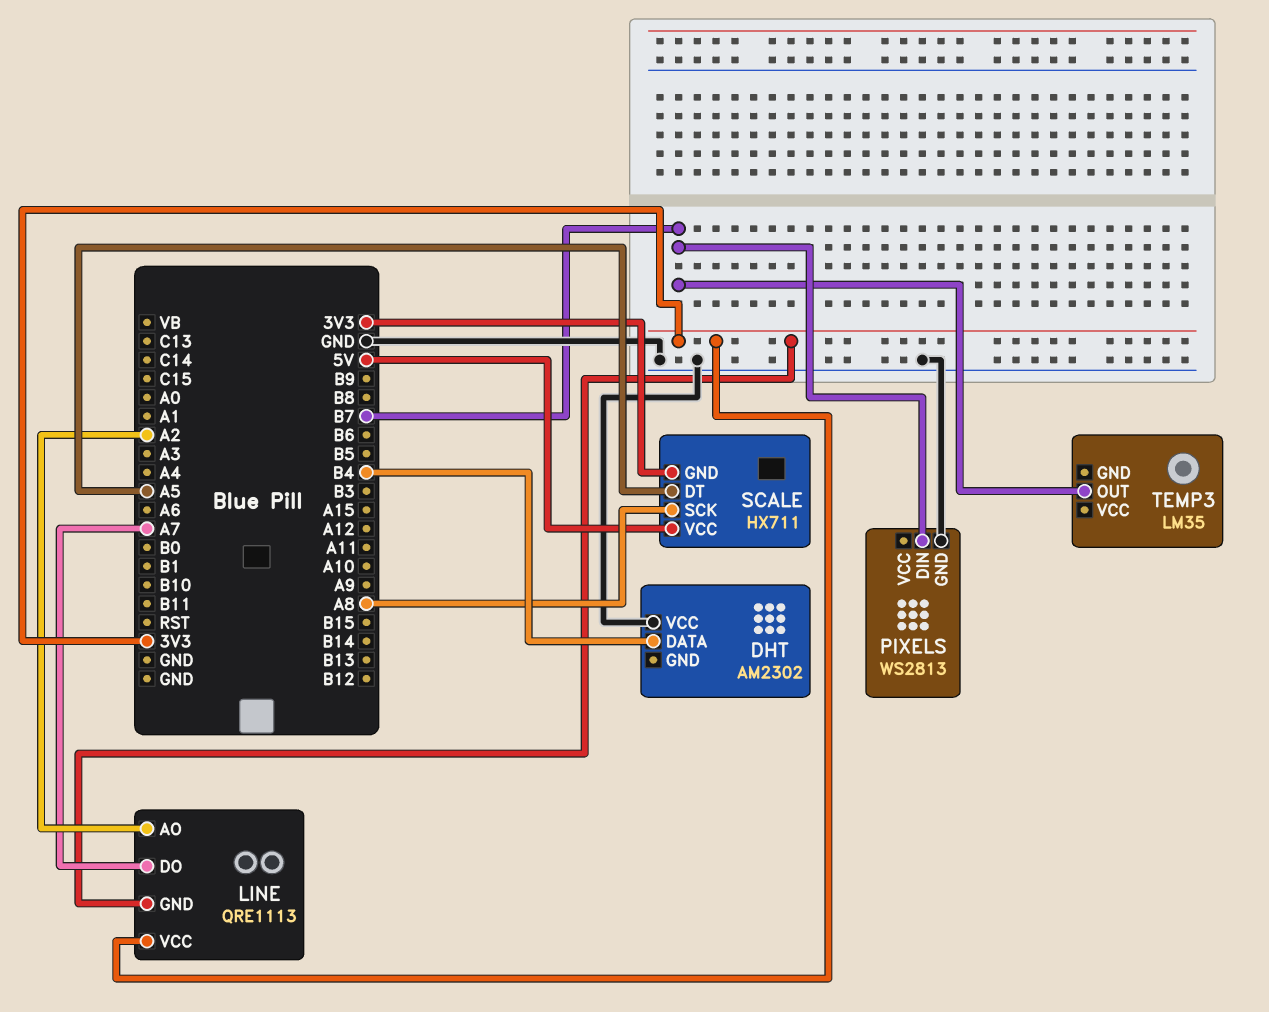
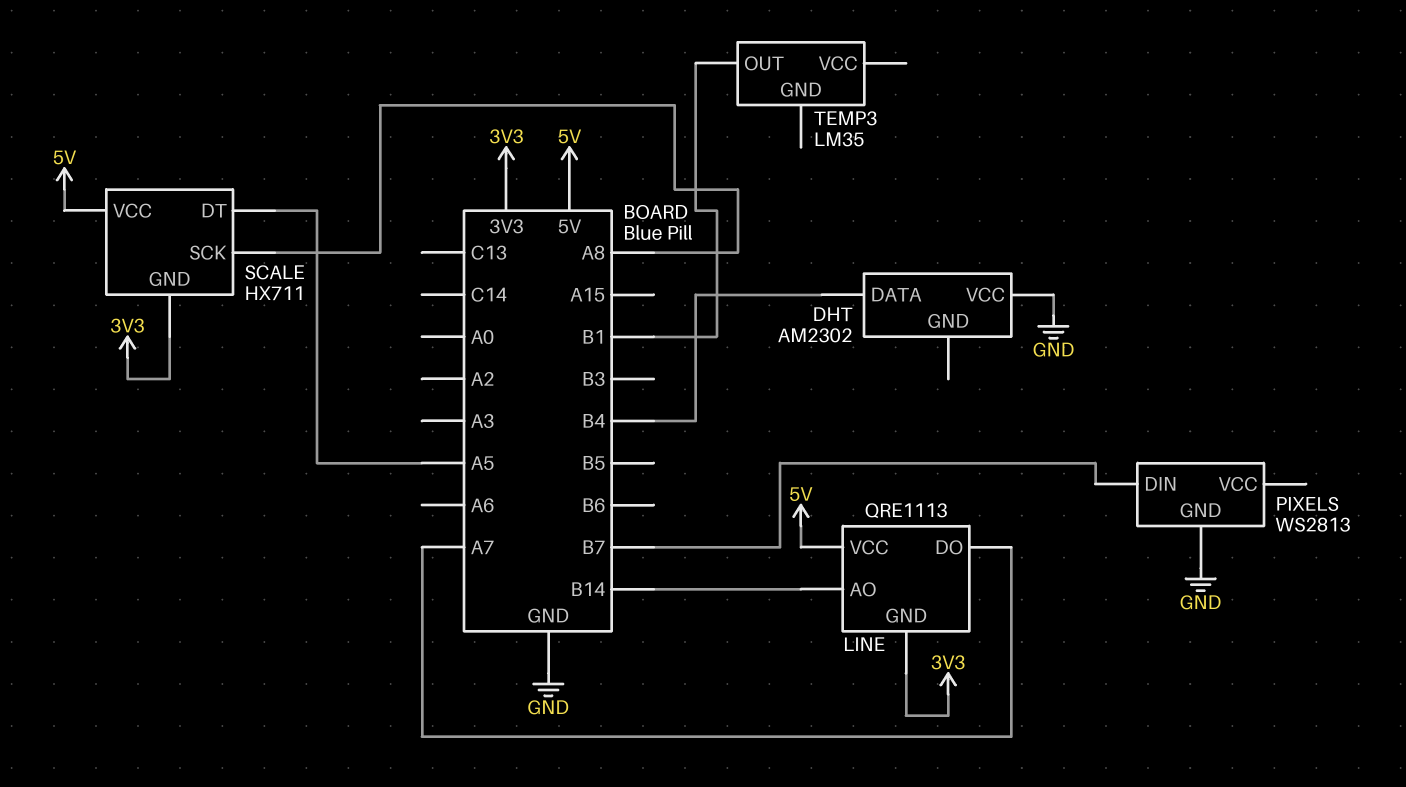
LINE pin AO: A2 -> B14
LINE pin VCC: 3V3 -> 5V
TEMP3 pin OUT: B7 -> B1

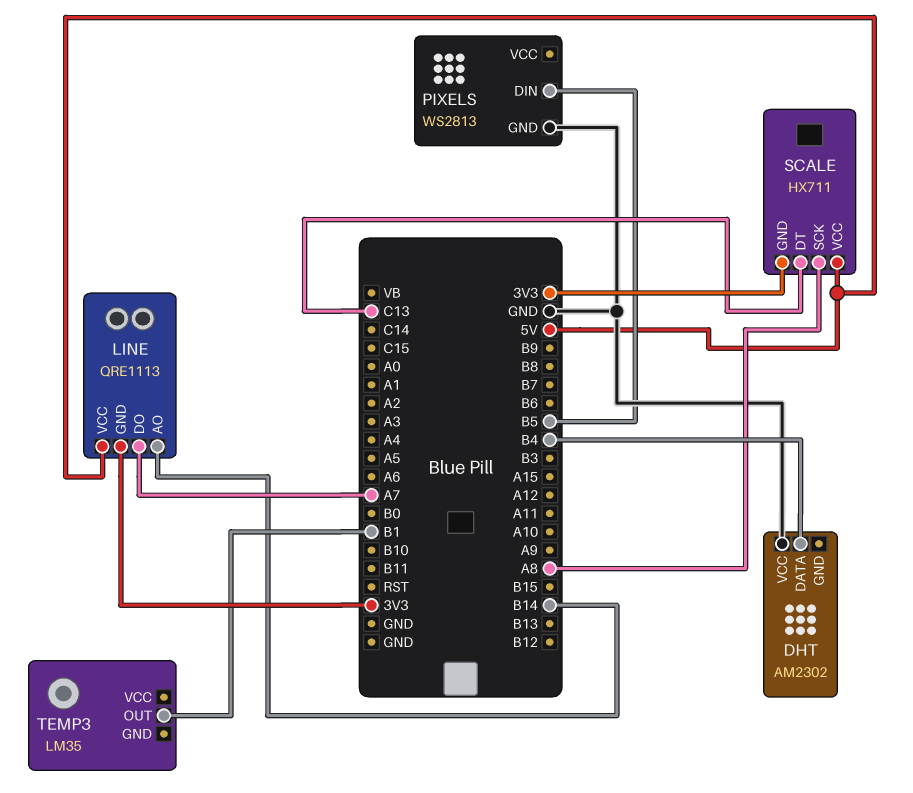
PIXELS pin DIN: B7 -> B5
SCALE pin DT: A5 -> C13

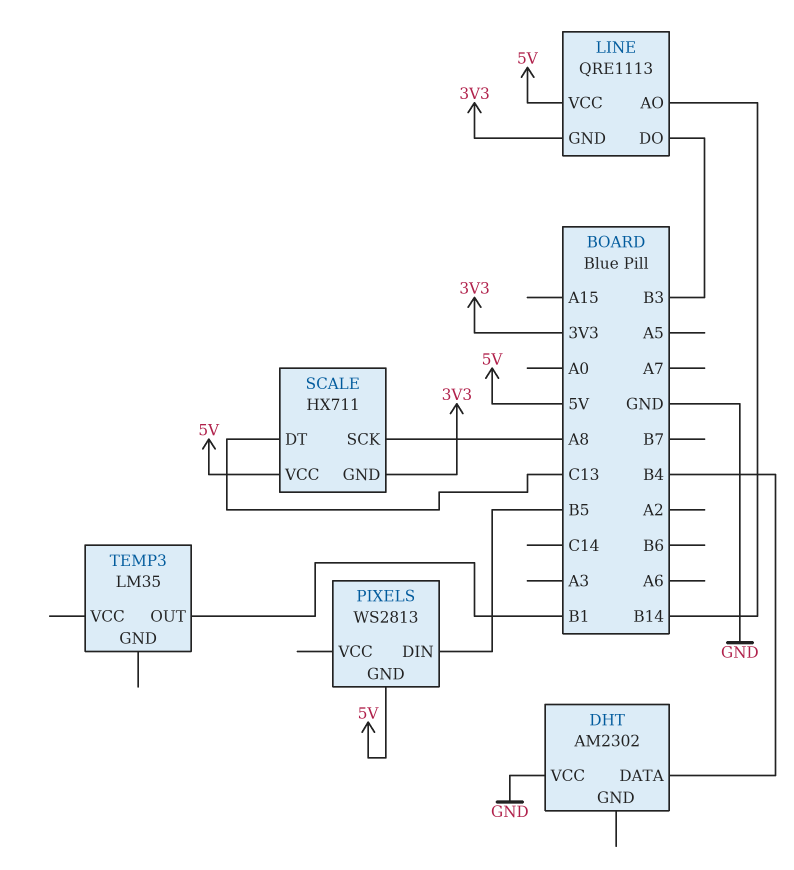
LINE pin DO: A7 -> B3
PIXELS pin GND: GND -> 5V

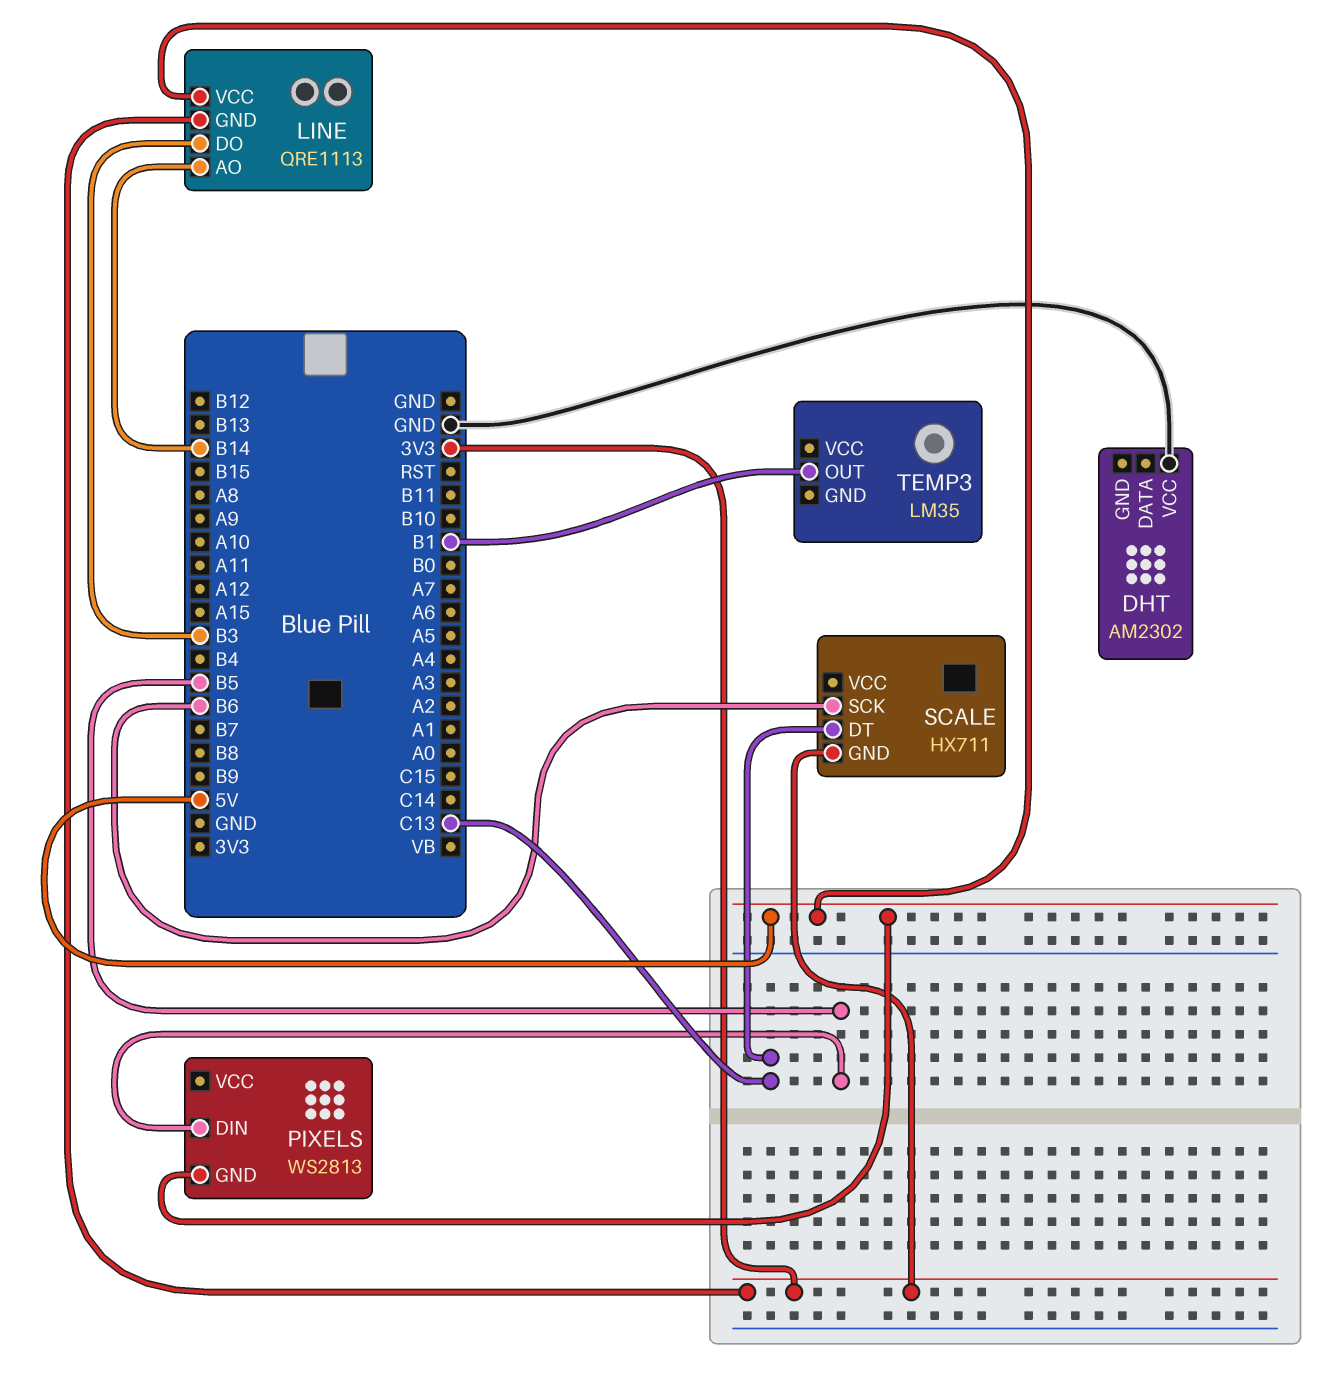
DHT pin DATA: B4 -> none
SCALE pin SCK: A8 -> B6
SCALE pin VCC: 5V -> none

